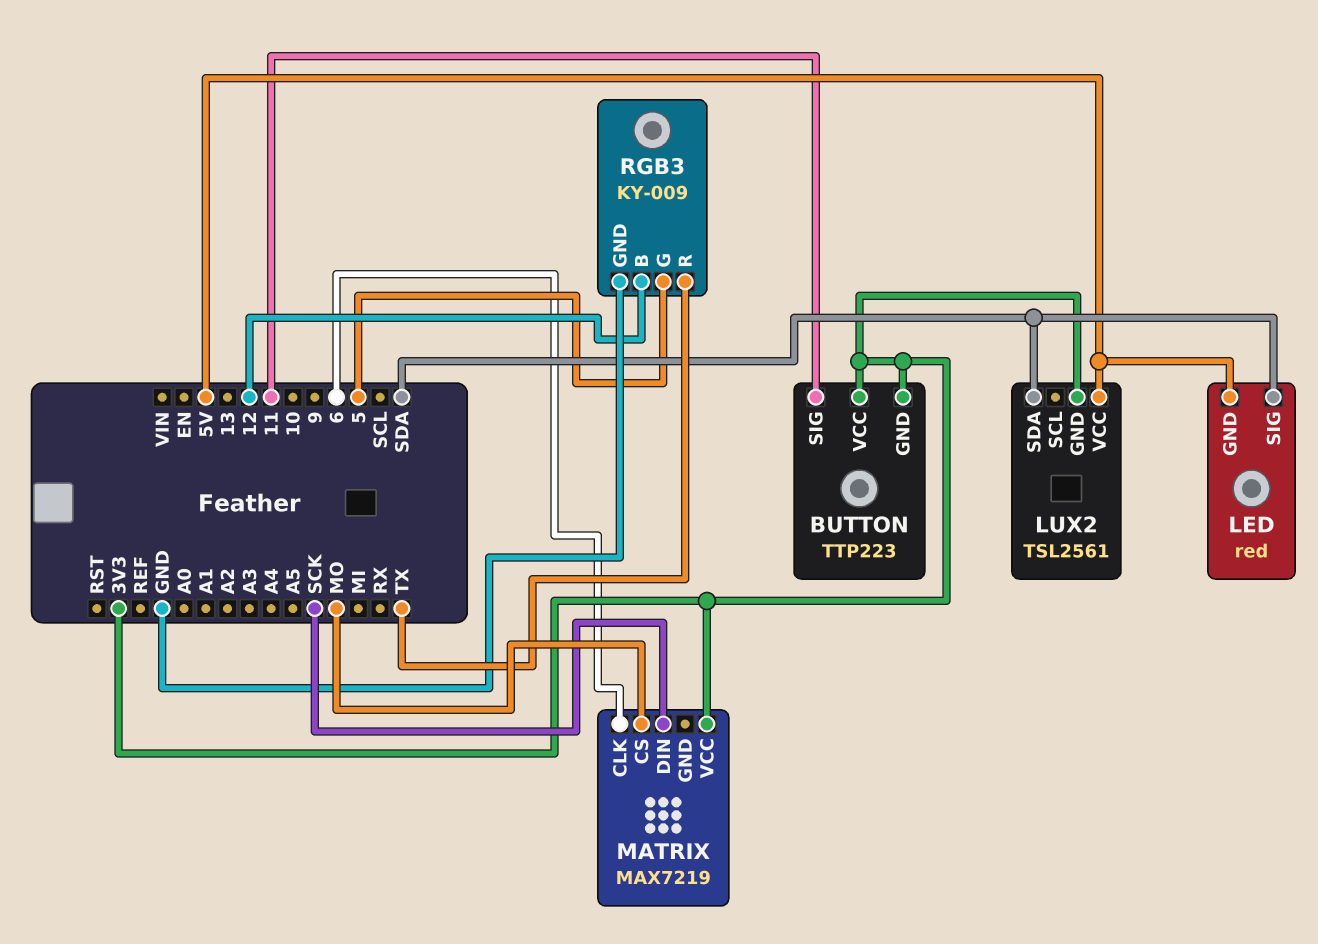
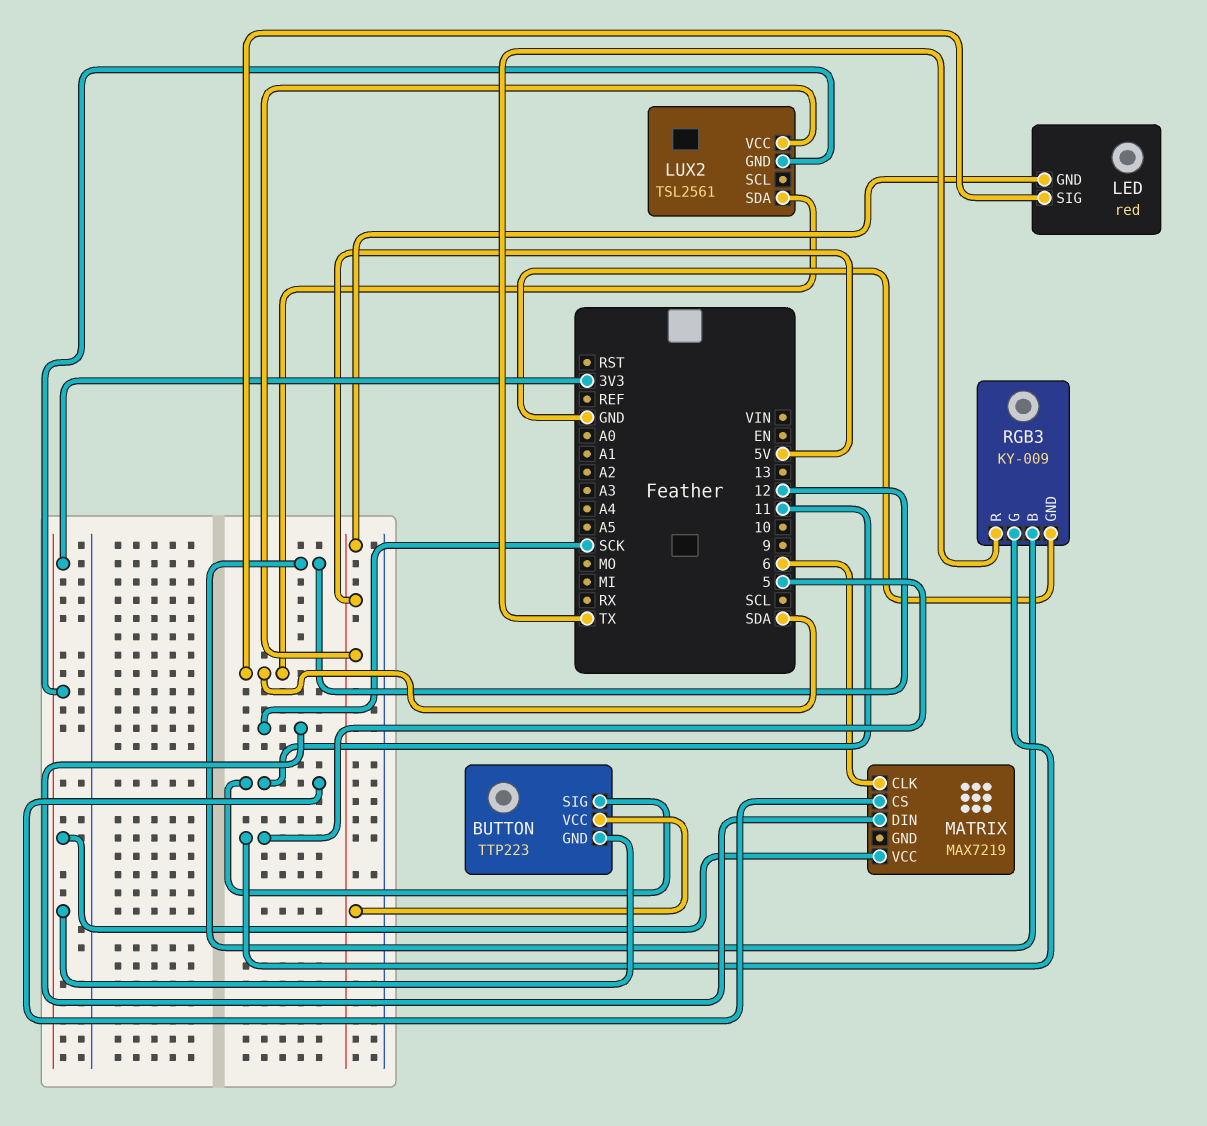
BUTTON pin VCC: 3V3 -> 5V
MATRIX pin CS: MO -> 11

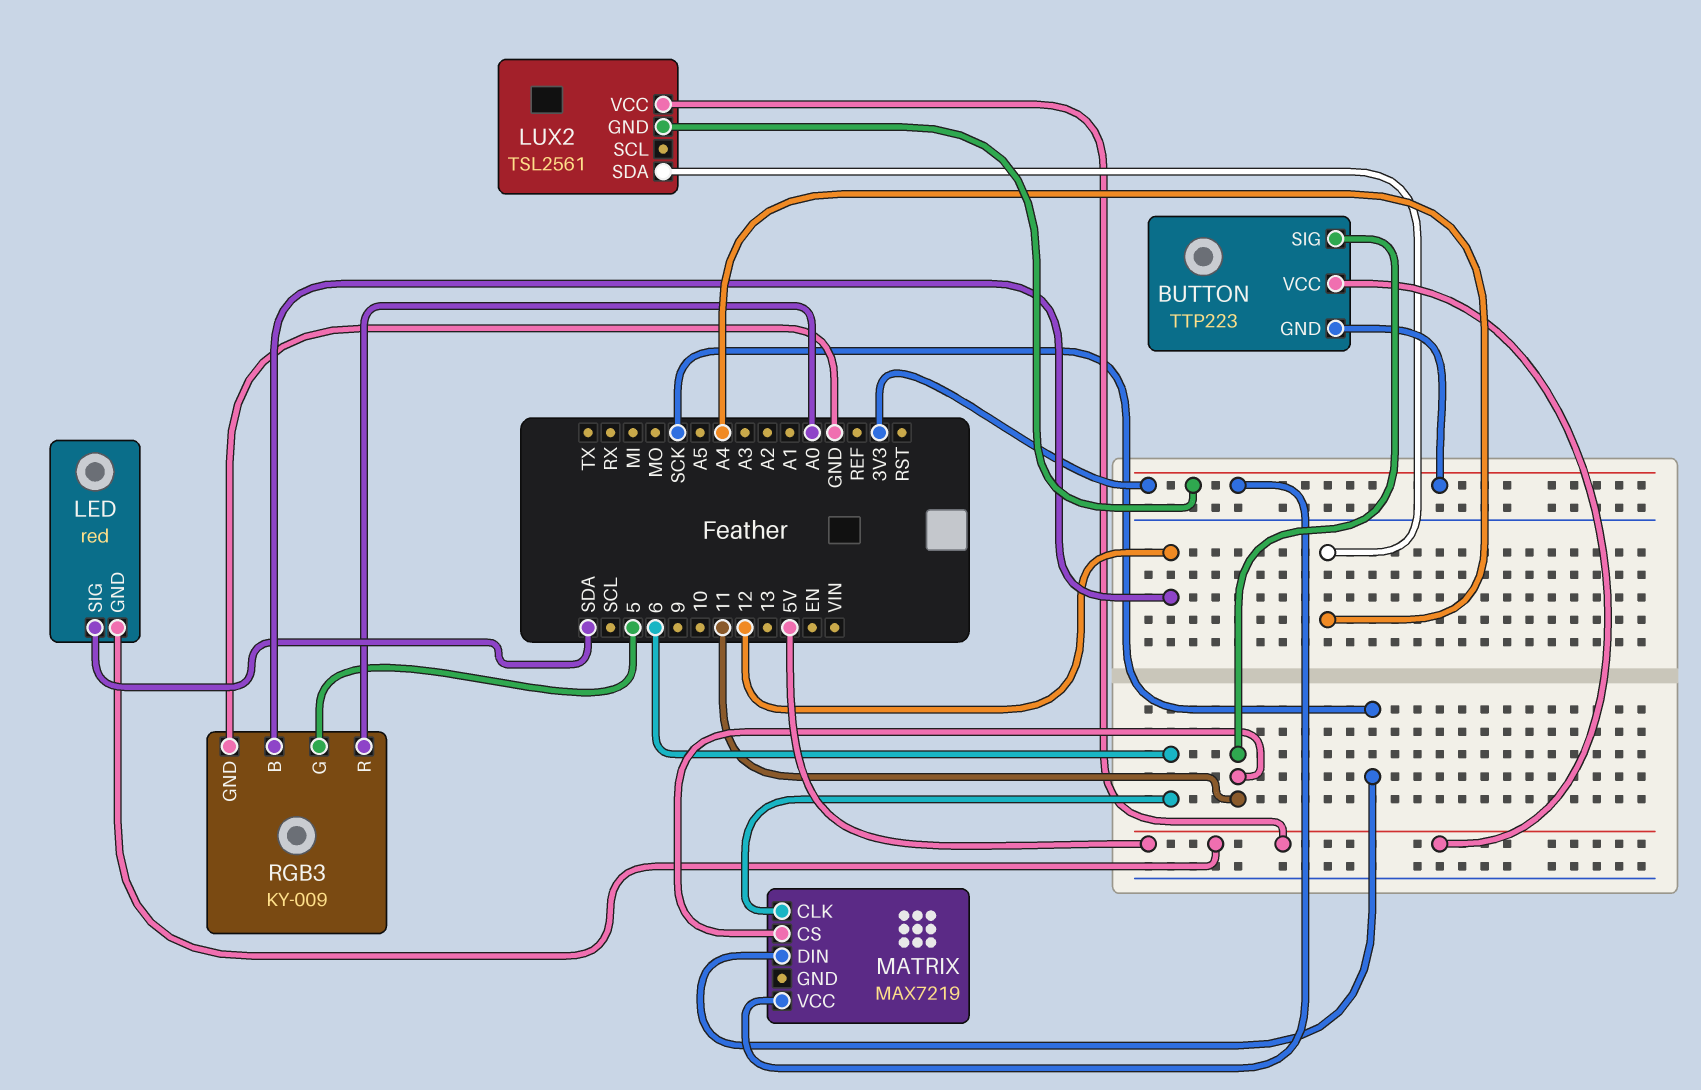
LUX2 pin SDA: SDA -> A4
RGB3 pin R: TX -> A0

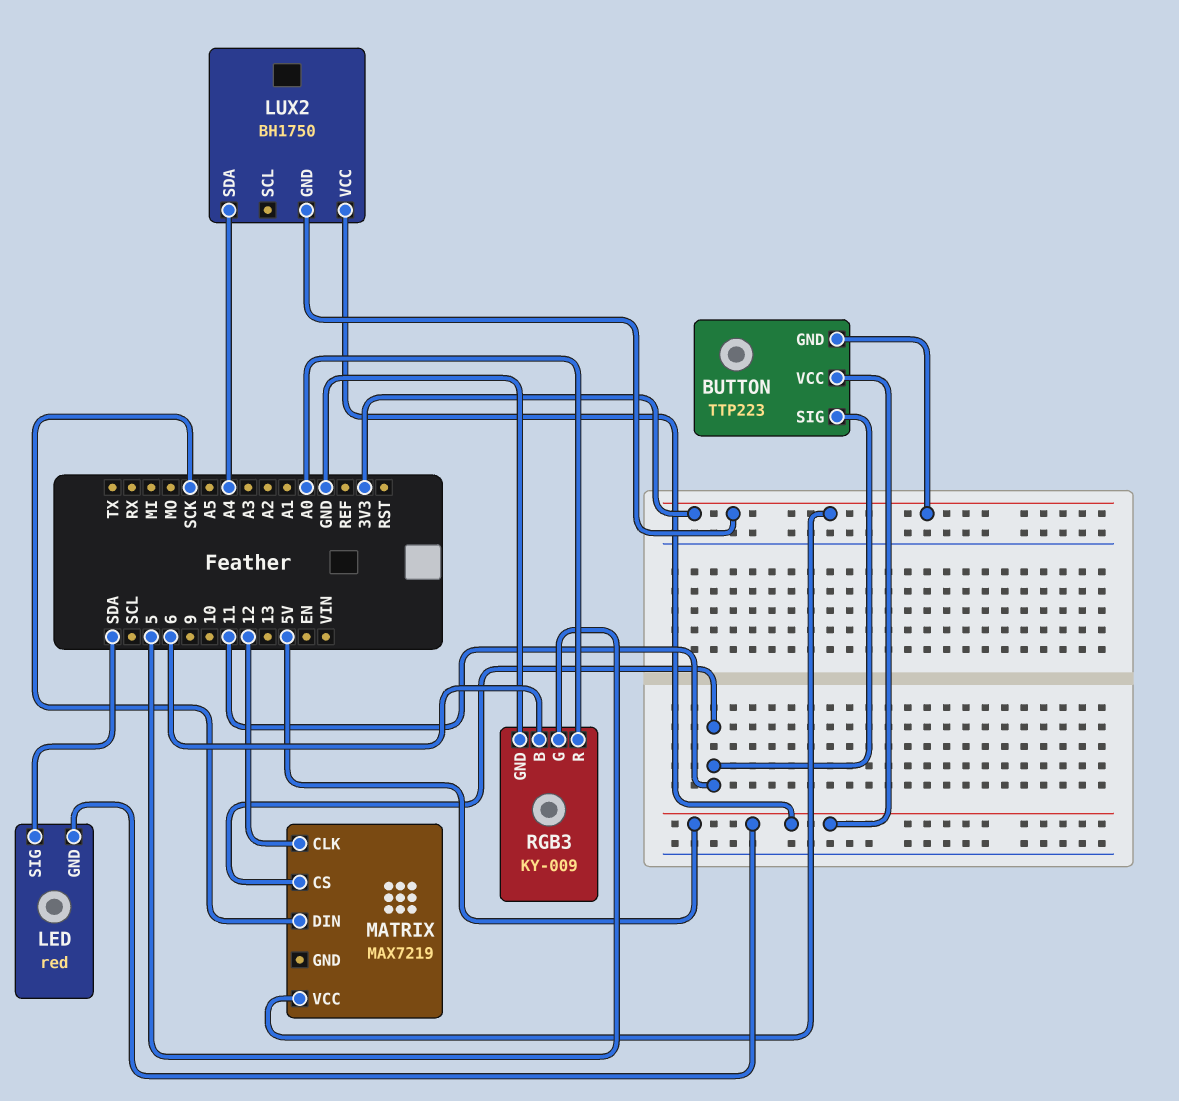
LUX2: TSL2561 -> BH1750
MATRIX pin CLK: 6 -> 12
RGB3 pin B: 12 -> 6

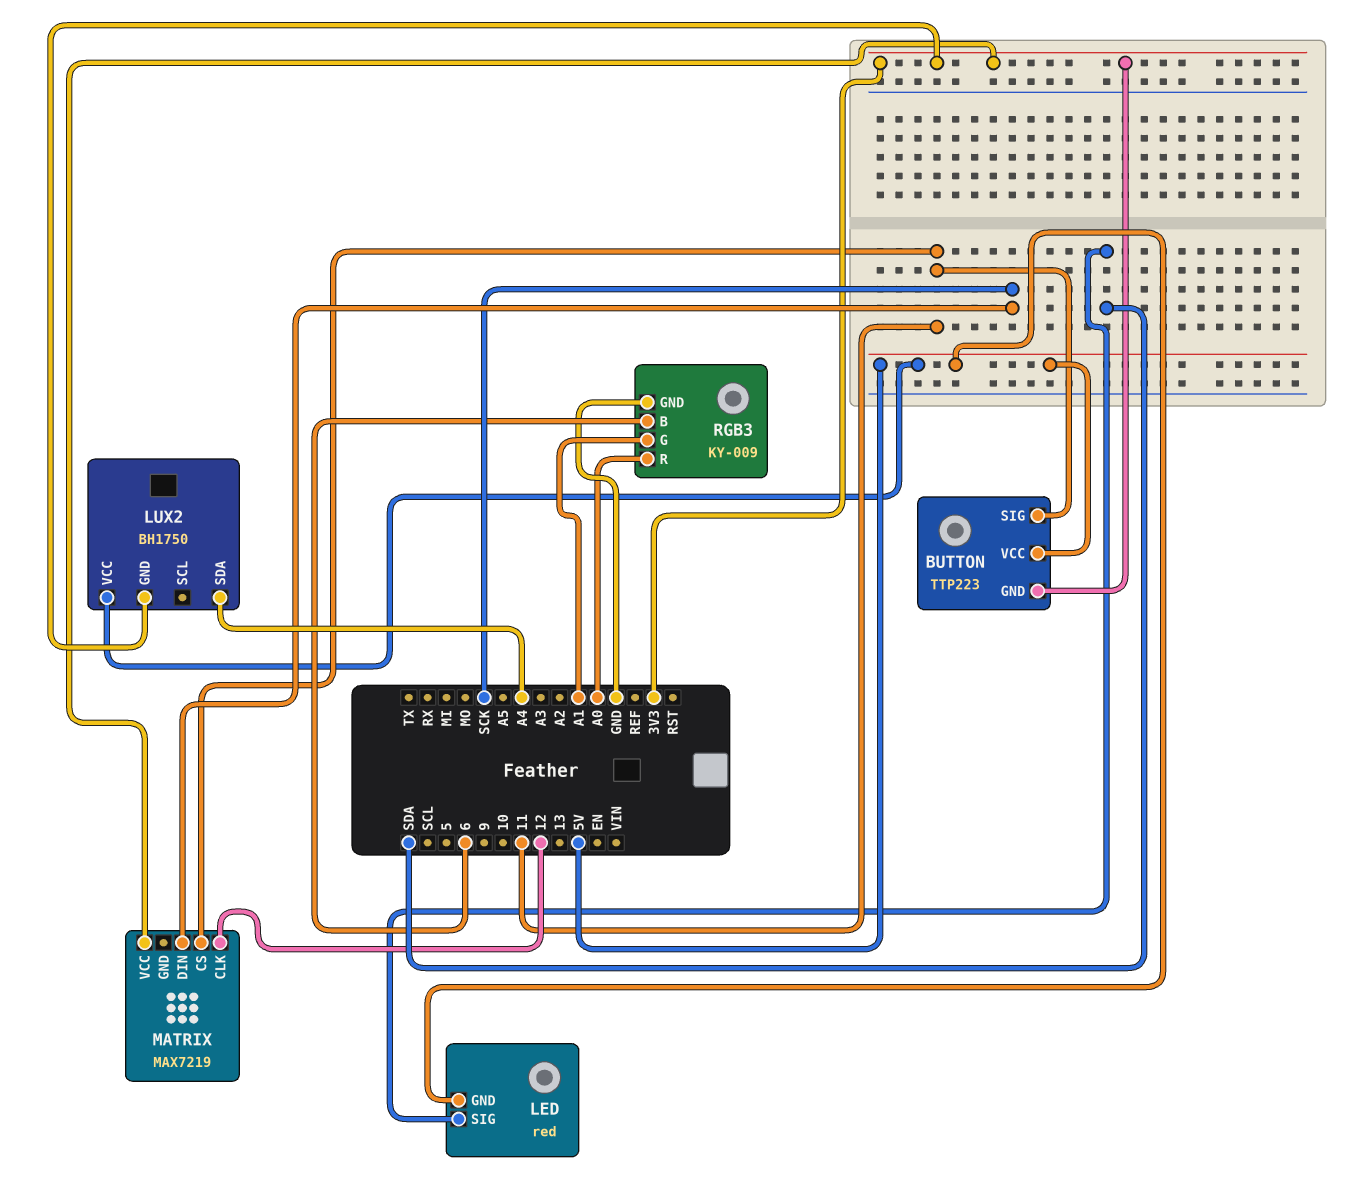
RGB3 pin G: 5 -> A1

